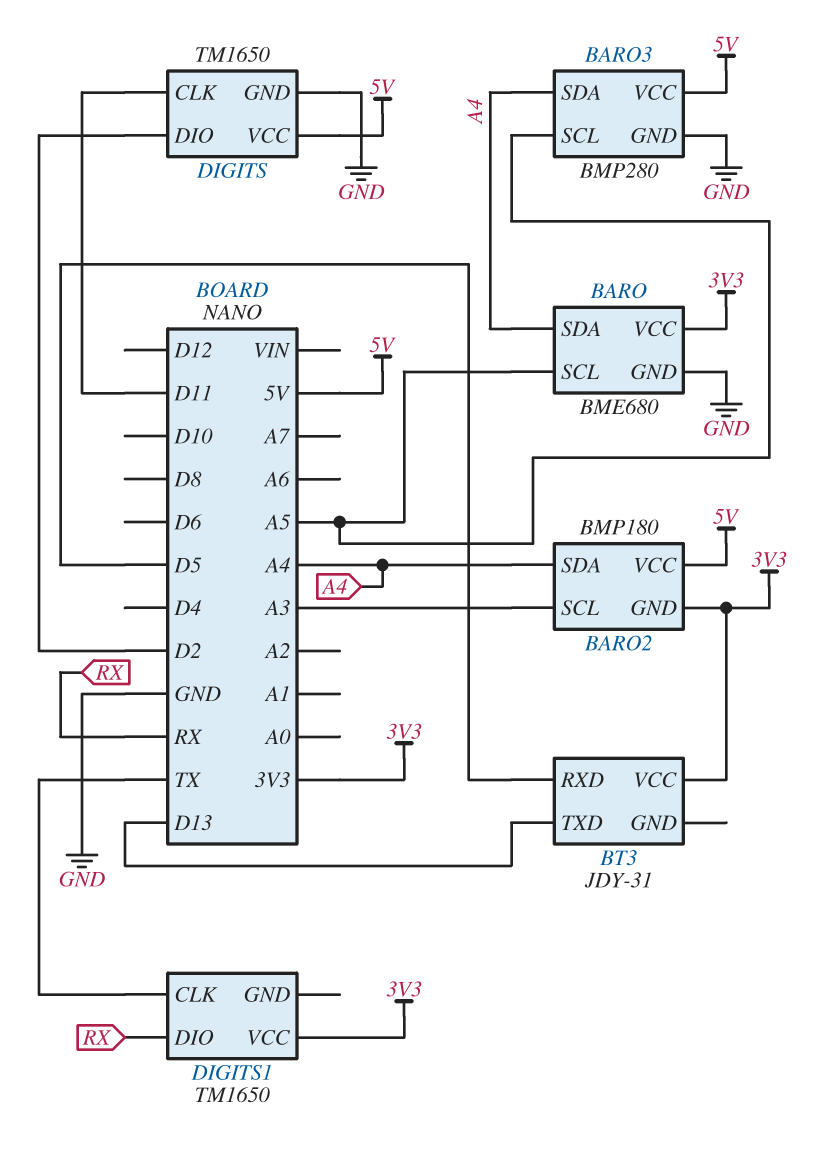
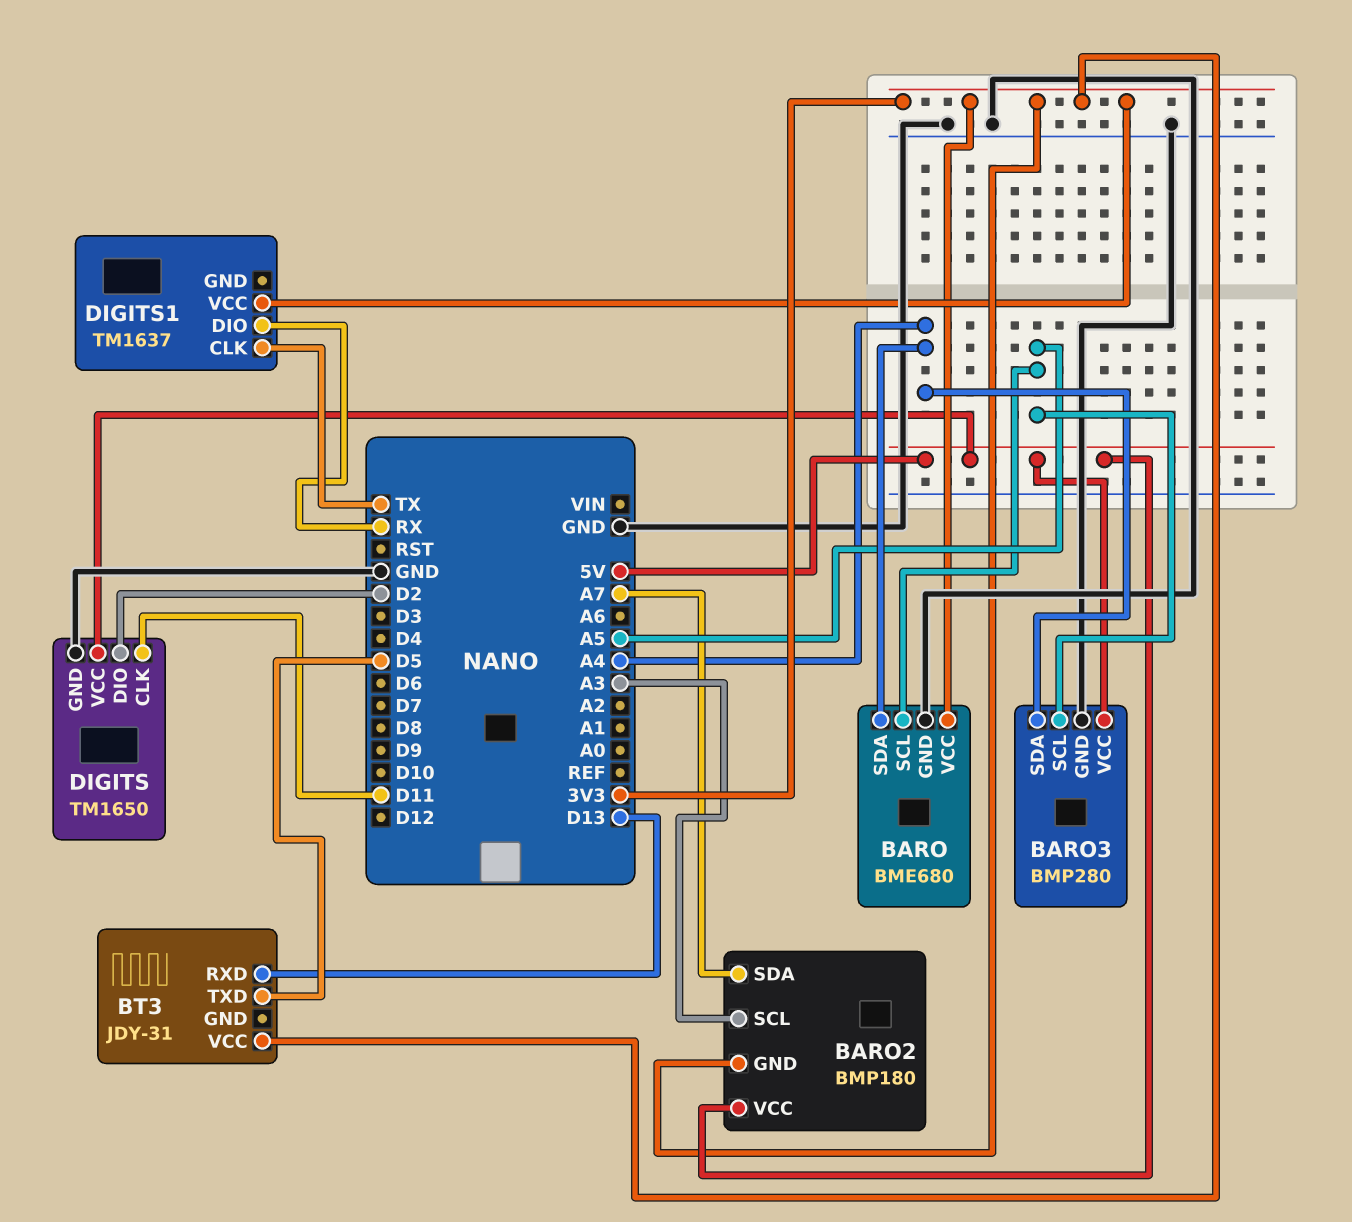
BARO2 pin SDA: A4 -> A7
BT3 pin RXD: D5 -> D13
BT3 pin TXD: D13 -> D5
DIGITS1: TM1650 -> TM1637

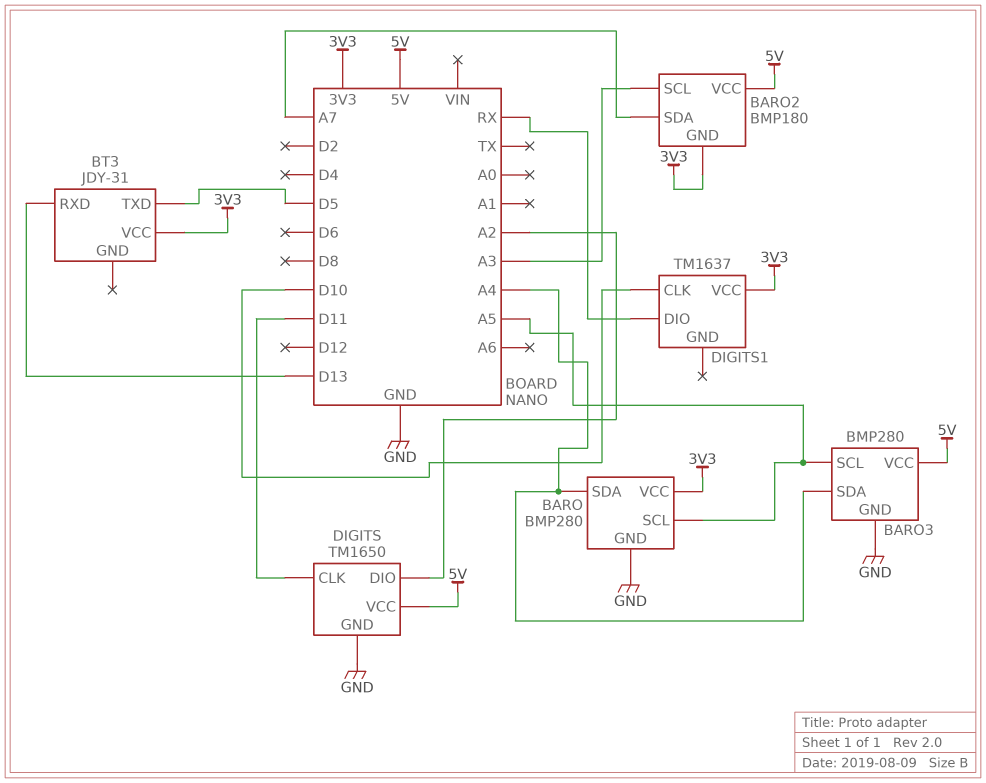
BARO: BME680 -> BMP280
DIGITS pin DIO: D2 -> A2
DIGITS1 pin CLK: TX -> D10

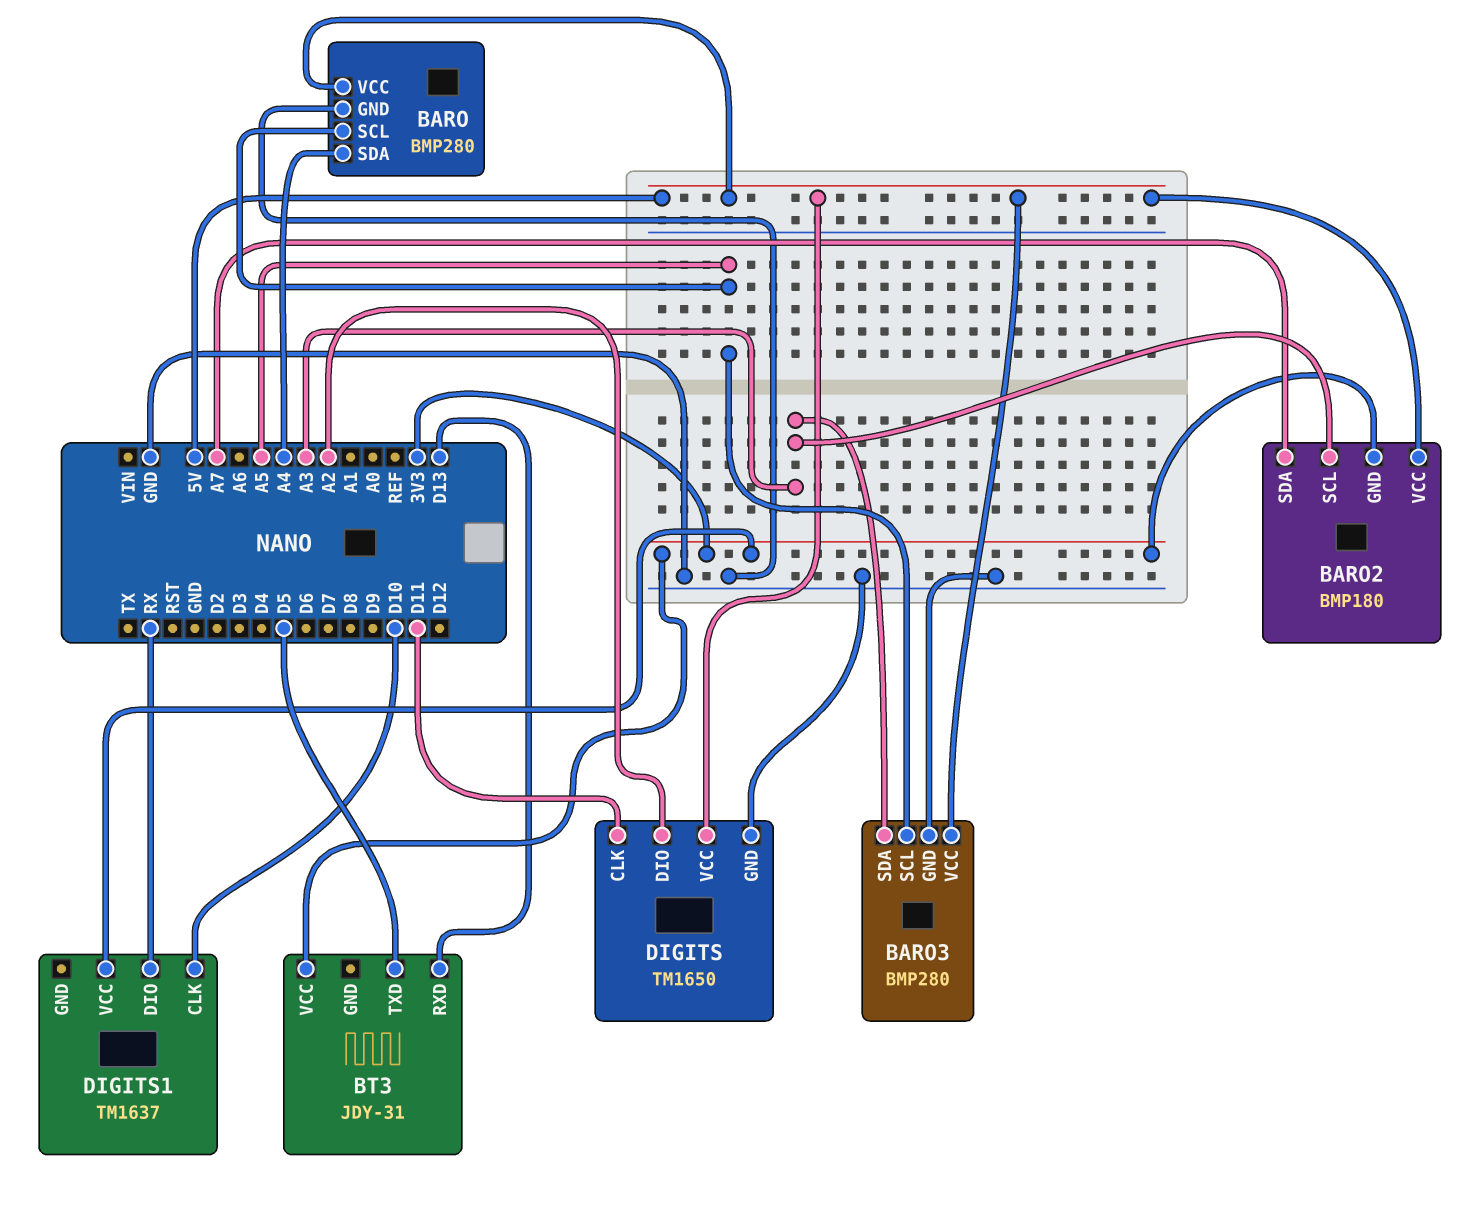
BARO pin VCC: 3V3 -> 5V
BARO3 pin SDA: A4 -> A3

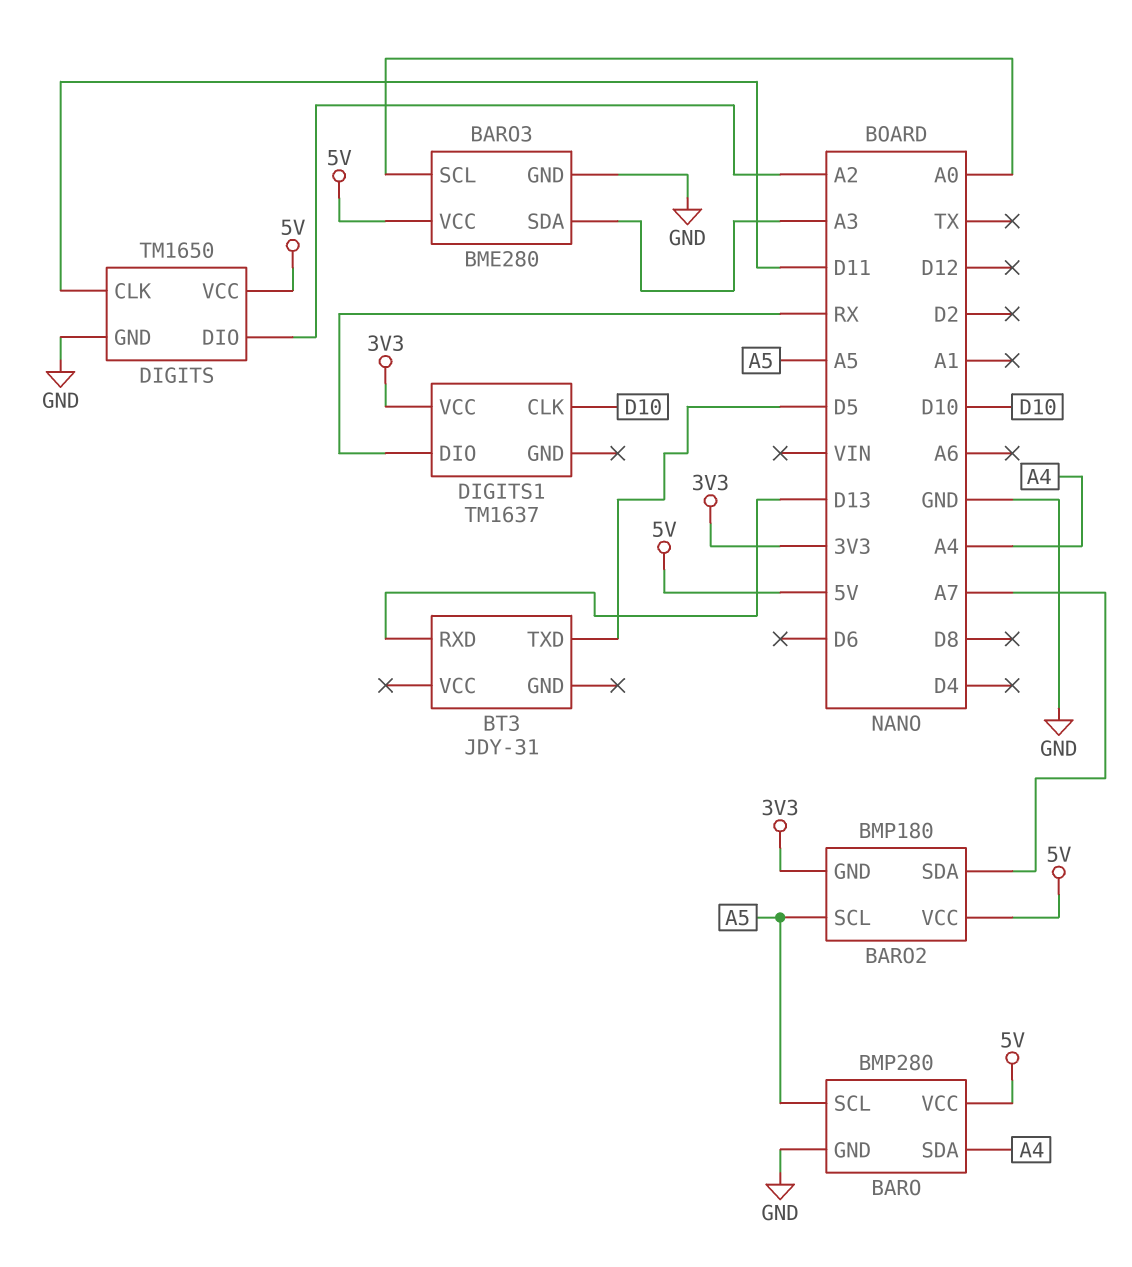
BARO2 pin SCL: A3 -> A5
BARO3: BMP280 -> BME280
BARO3 pin SCL: A5 -> A0
BT3 pin VCC: 3V3 -> none

